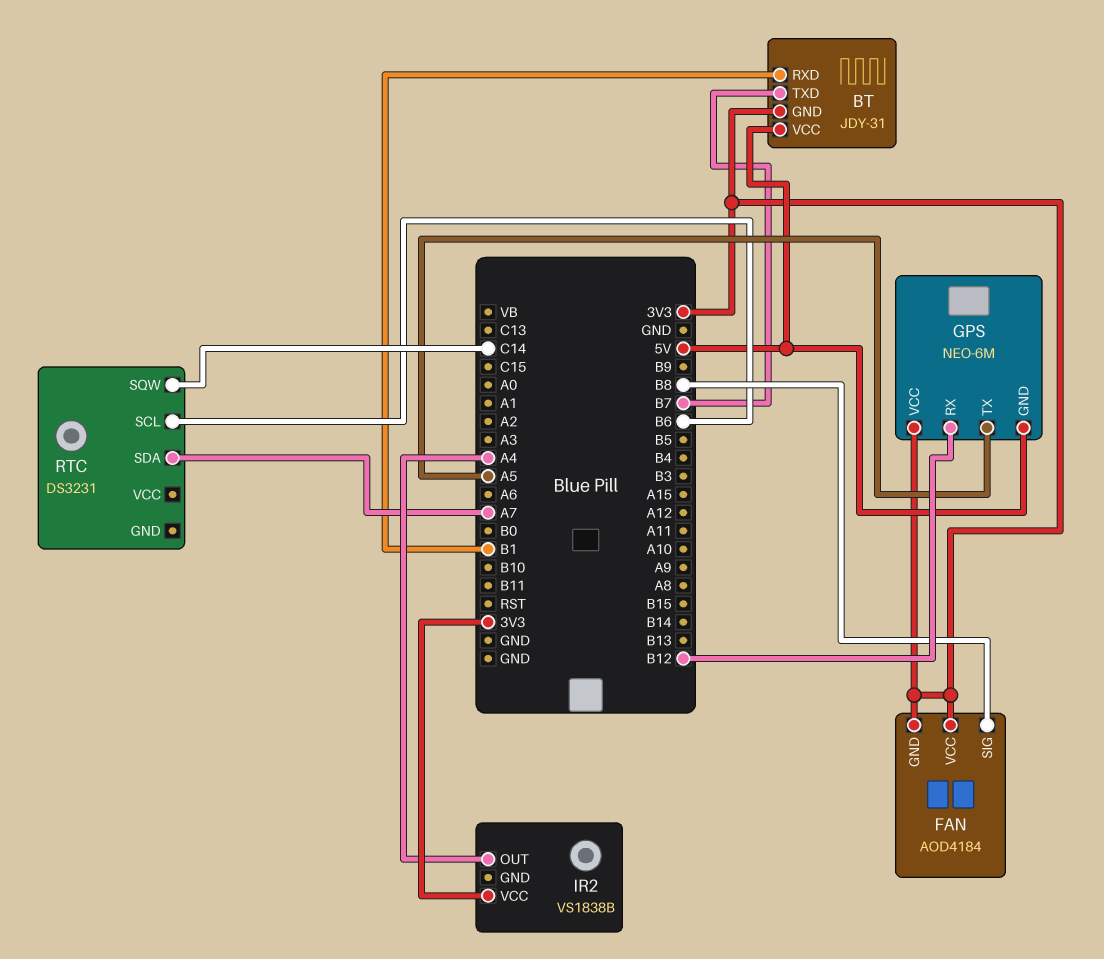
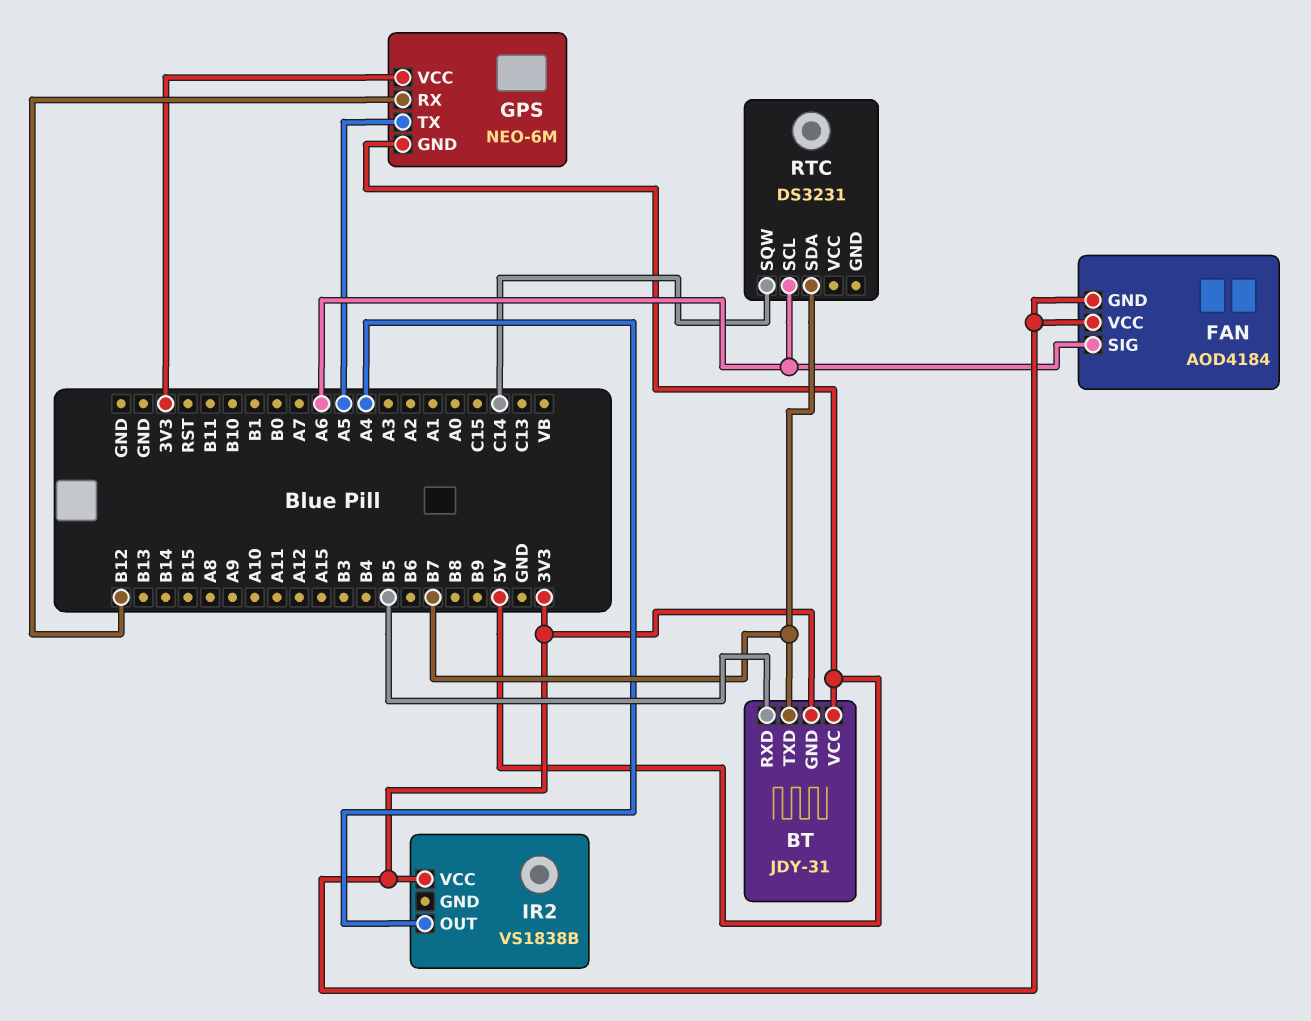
BT pin RXD: B1 -> B5
FAN pin SIG: B8 -> A6
RTC pin SCL: B6 -> A6
RTC pin SDA: A7 -> B7

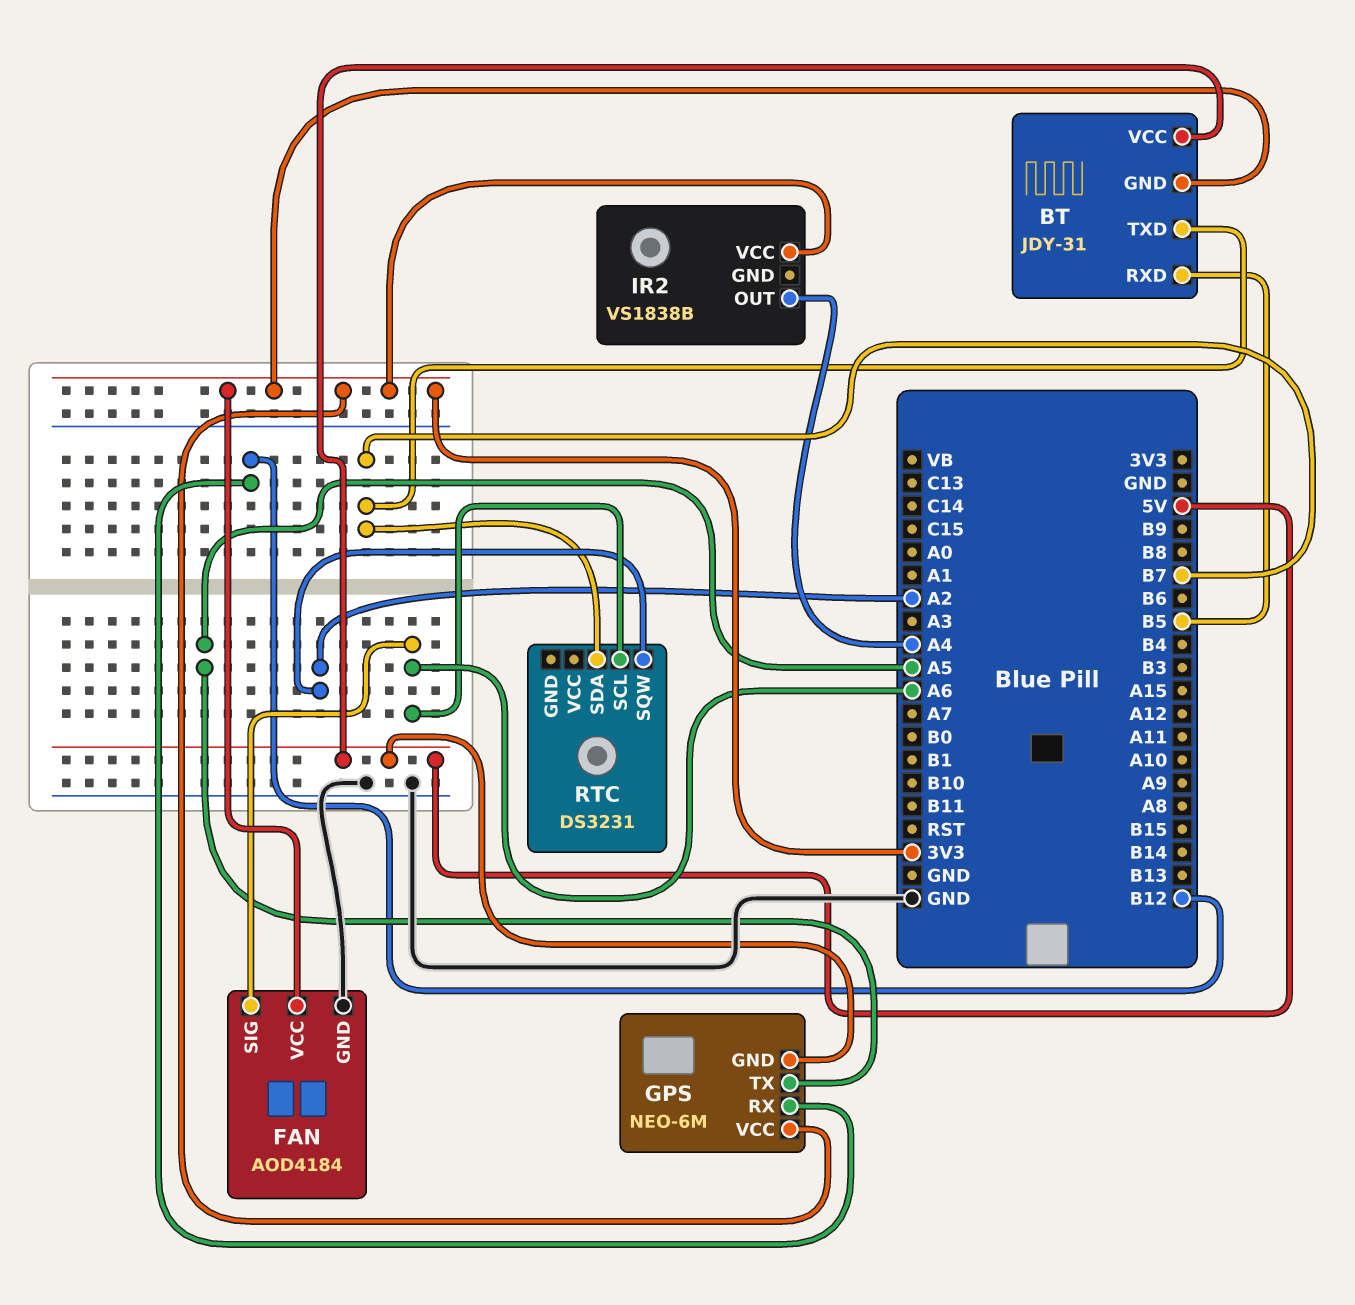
FAN pin GND: 3V3 -> GND
RTC pin SQW: C14 -> A2

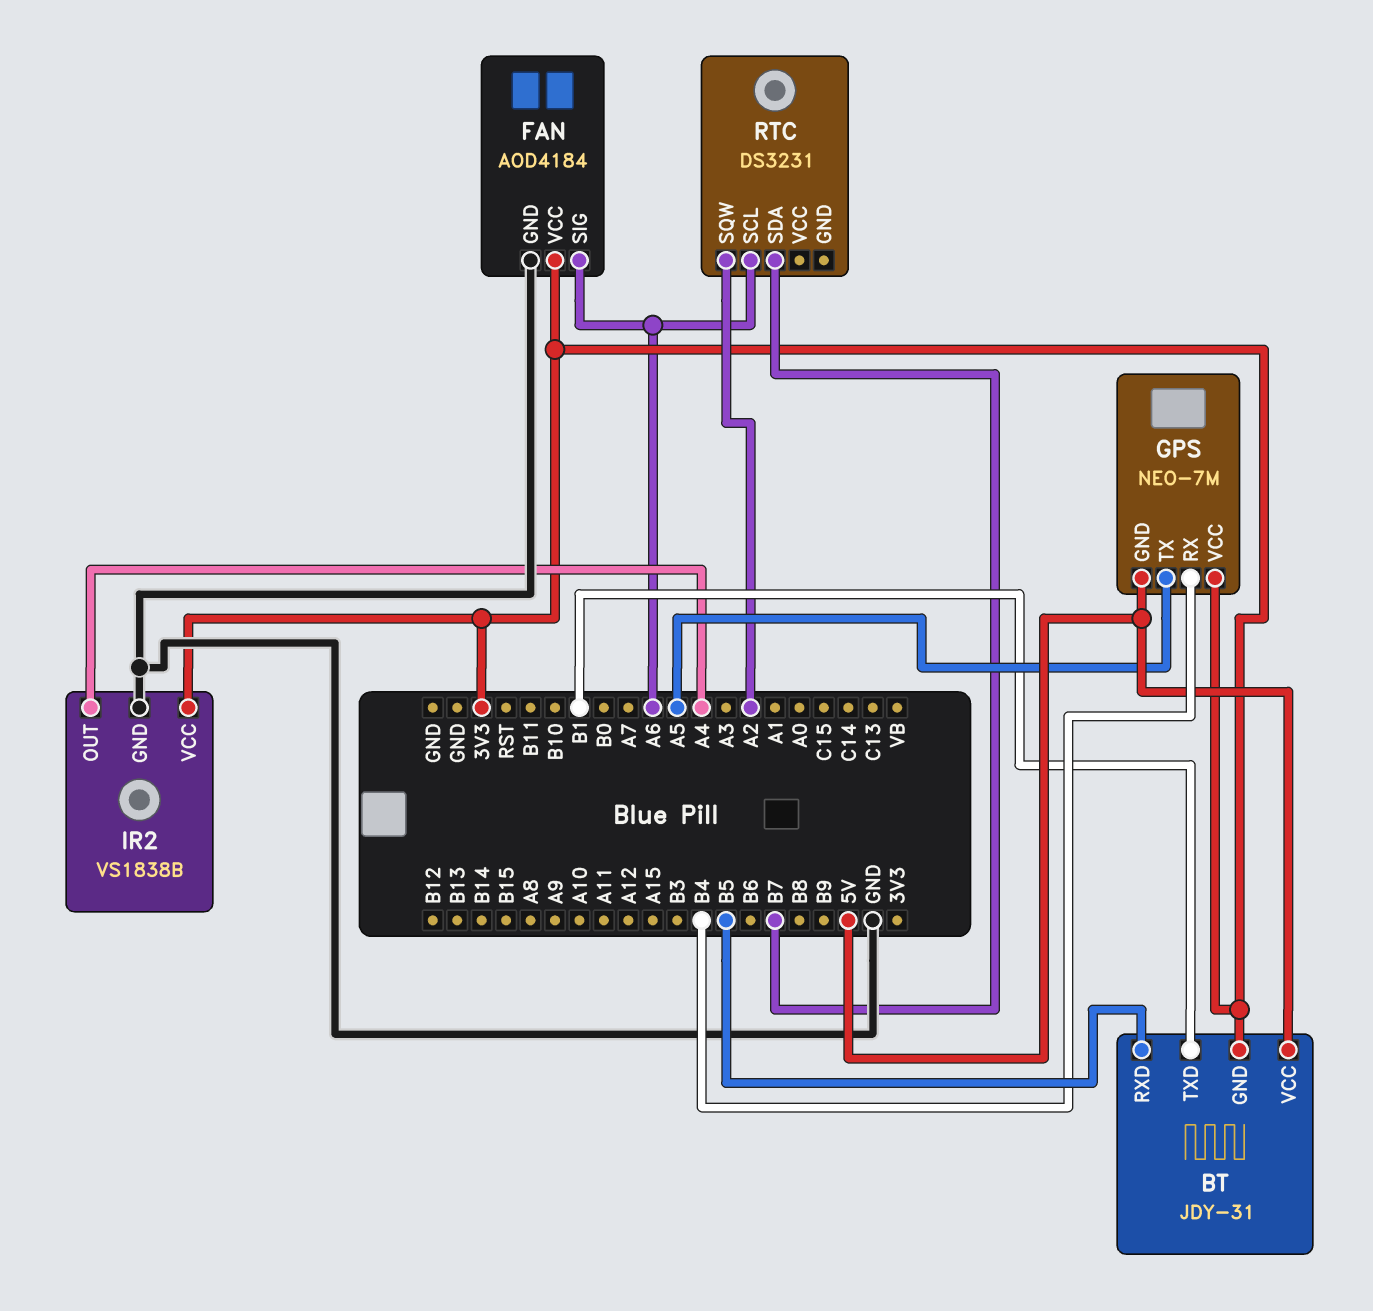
BT pin TXD: B7 -> B1
GPS: NEO-6M -> NEO-7M
GPS pin RX: B12 -> B4
IR2 pin GND: none -> GND

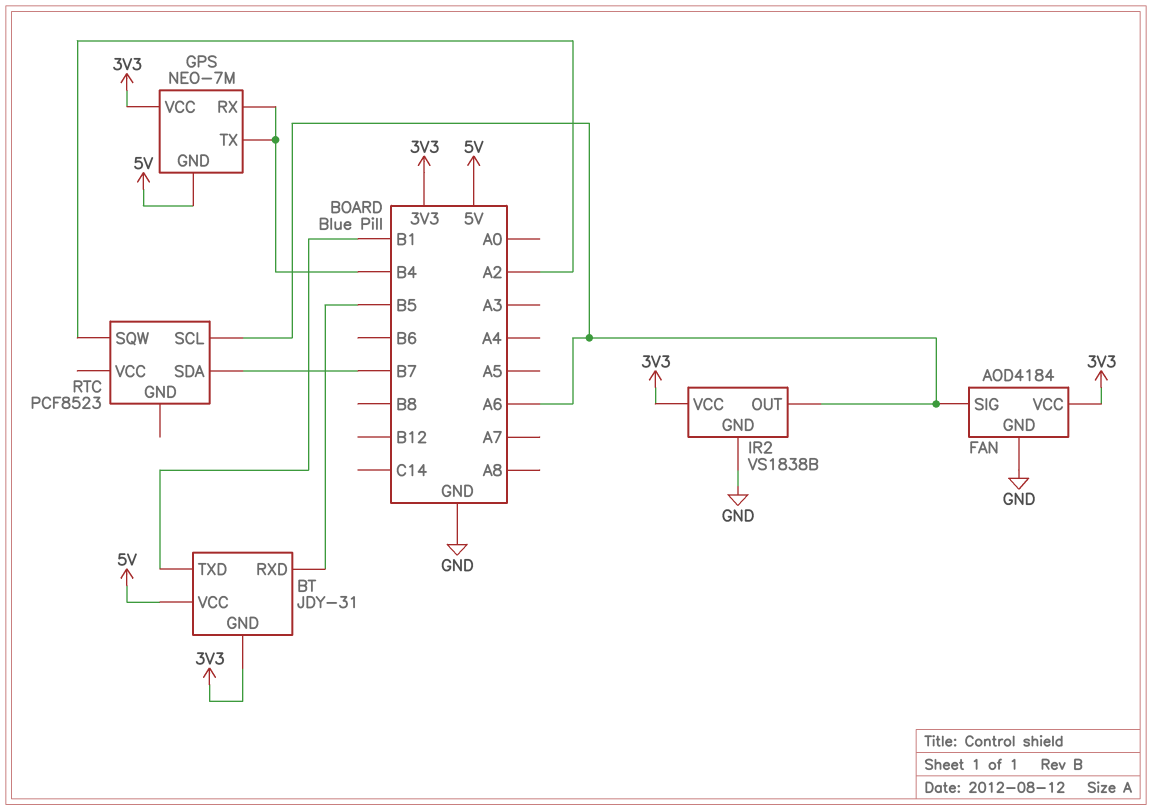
GPS pin TX: A5 -> B4
IR2 pin OUT: A4 -> A6
RTC: DS3231 -> PCF8523

